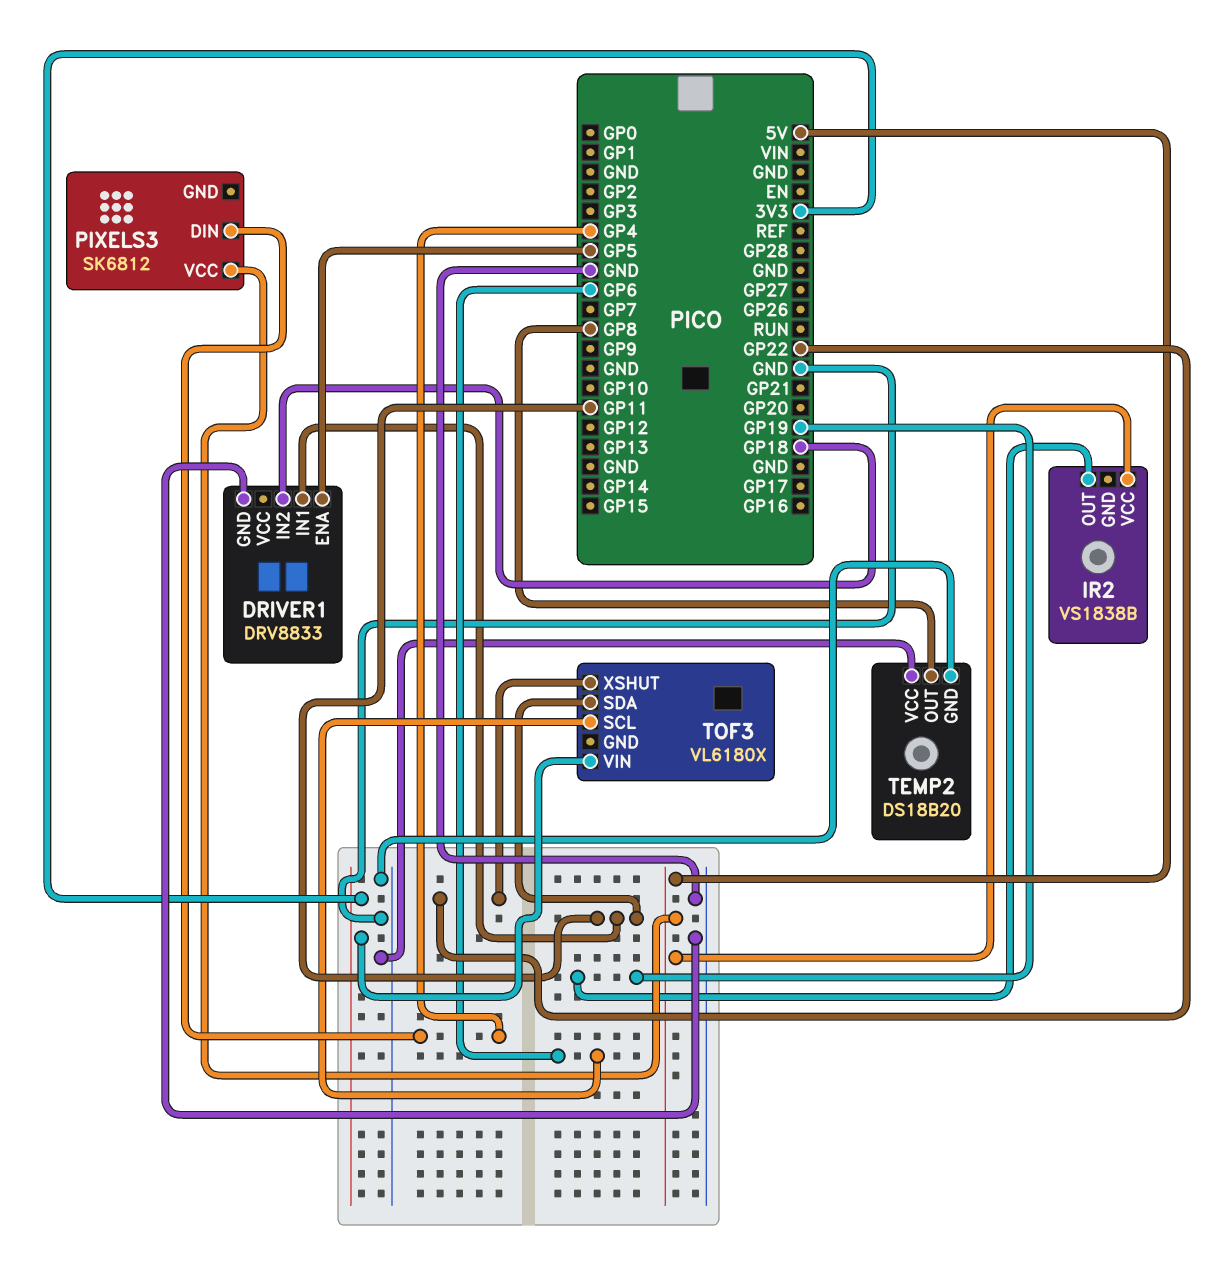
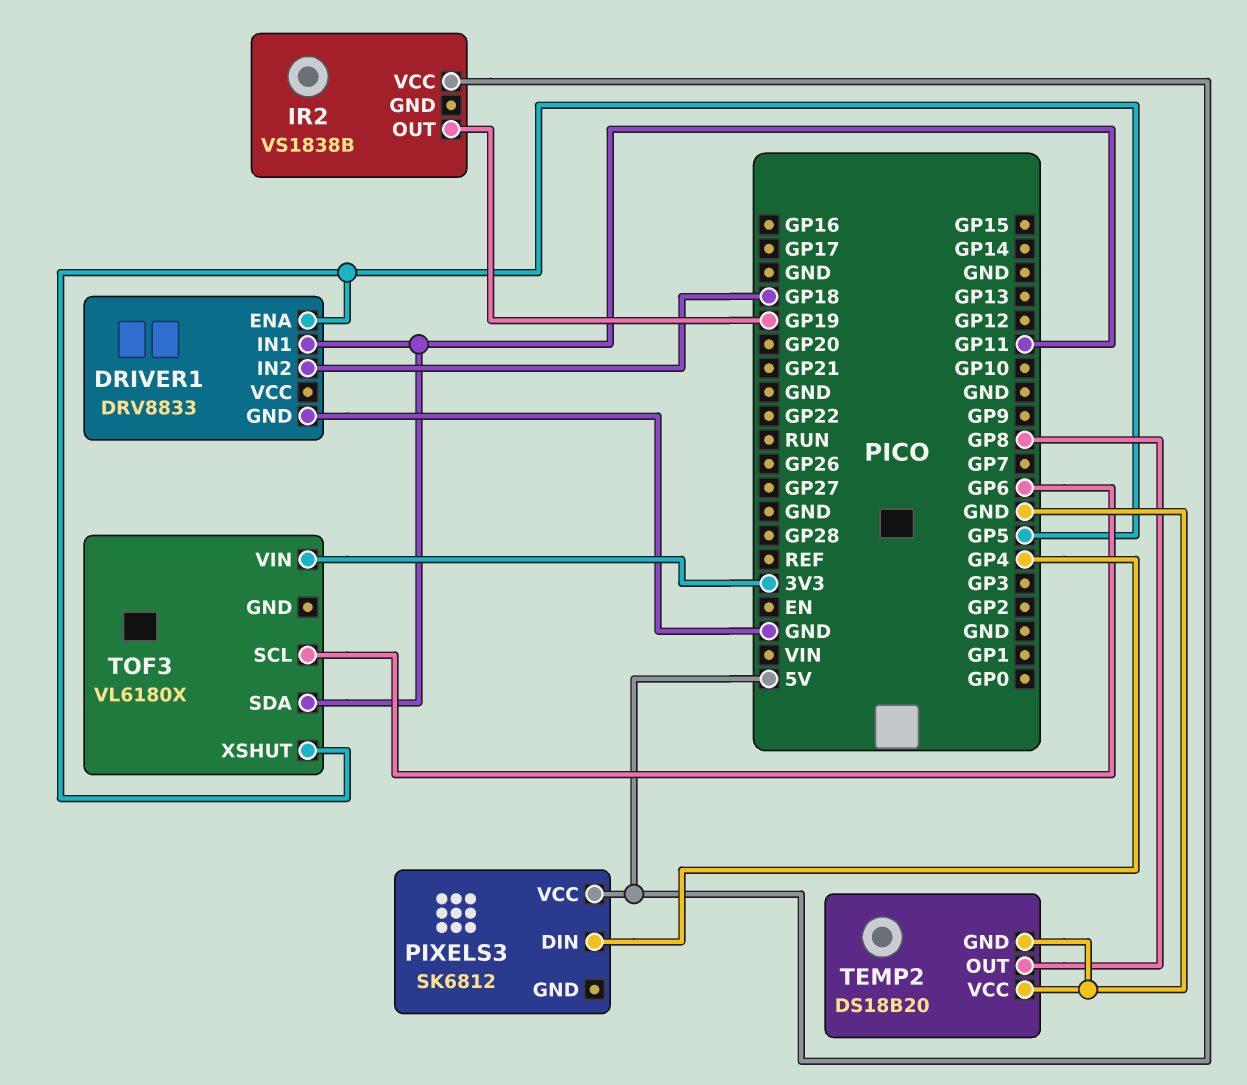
TOF3 pin XSHUT: GP22 -> GP5

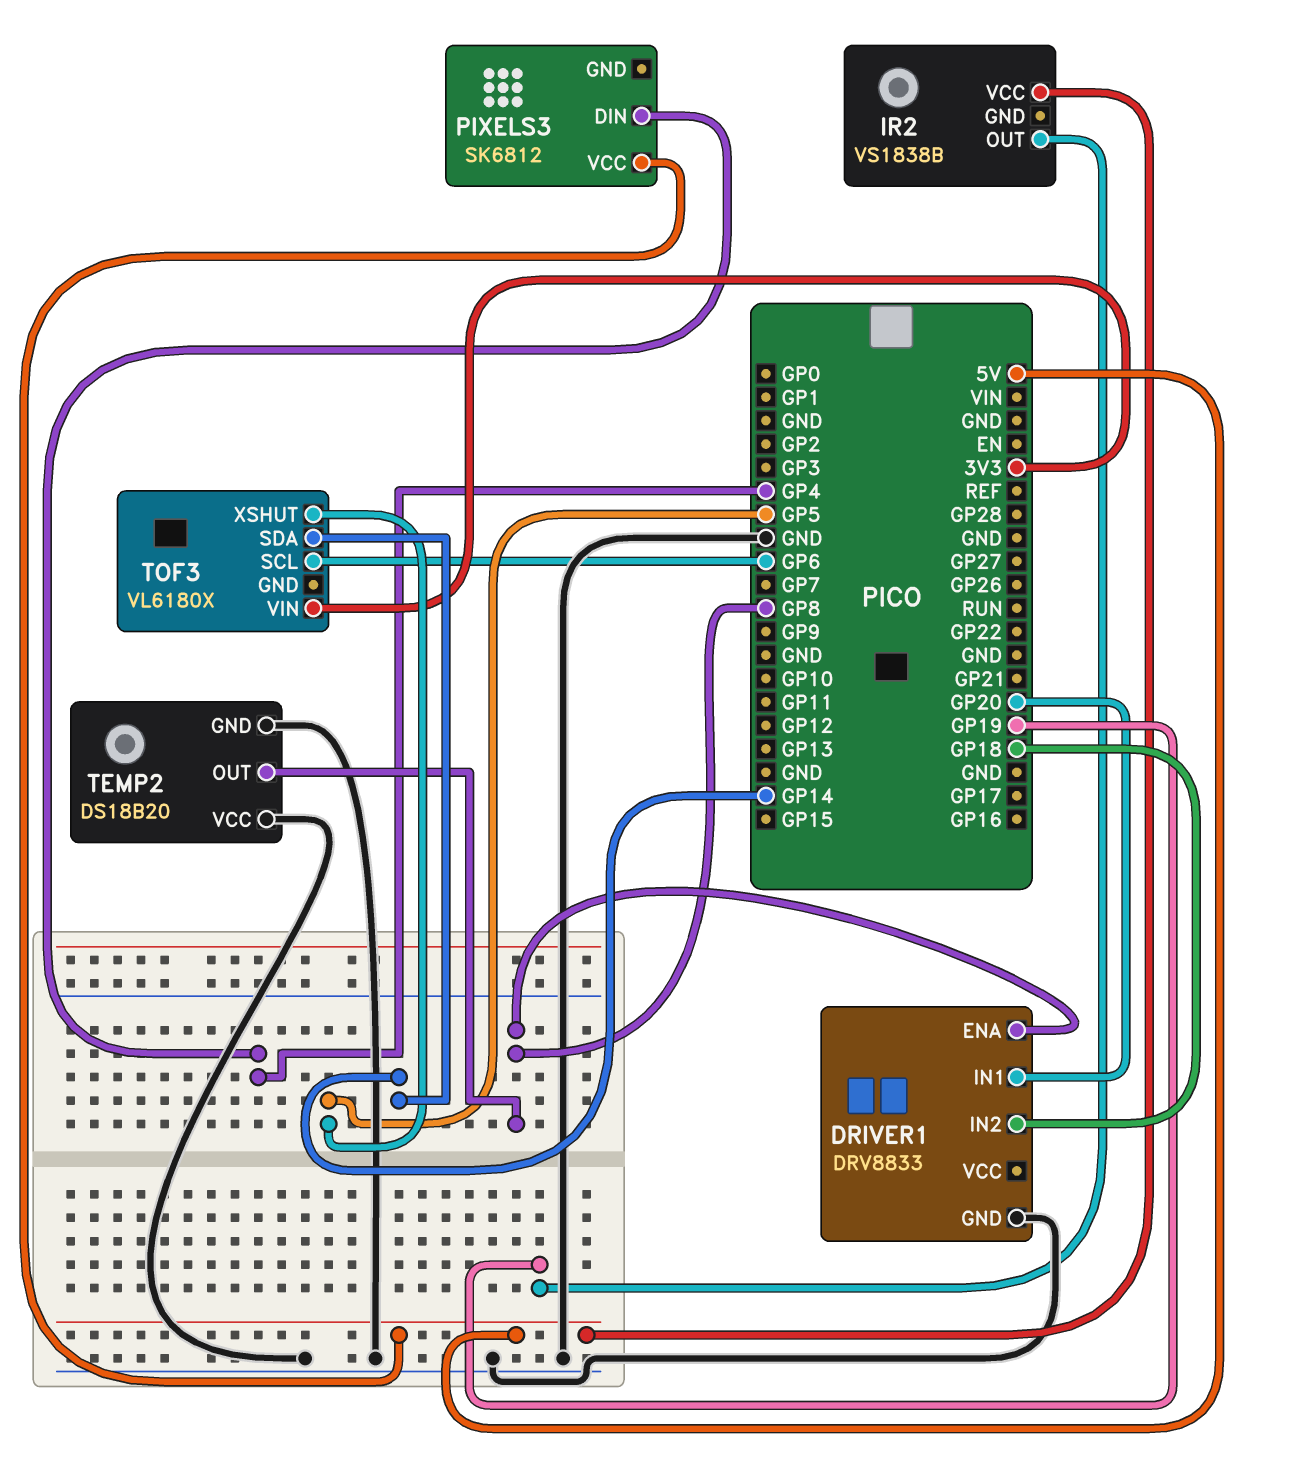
DRIVER1 pin ENA: GP5 -> GP8
DRIVER1 pin IN1: GP11 -> GP20
TOF3 pin SDA: GP11 -> GP14

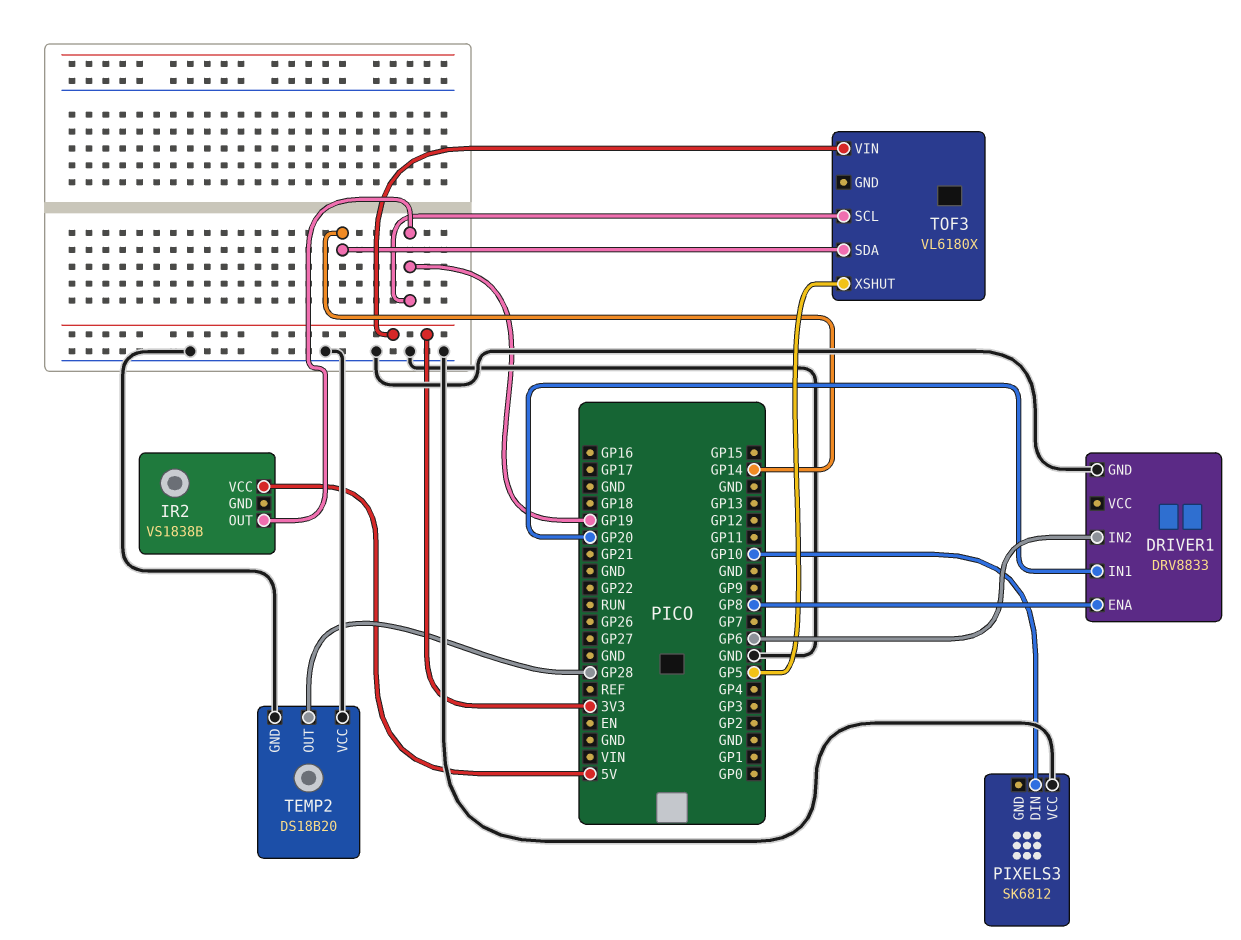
DRIVER1 pin IN2: GP18 -> GP6
PIXELS3 pin DIN: GP4 -> GP10
PIXELS3 pin VCC: 5V -> GND
TEMP2 pin OUT: GP8 -> GP28
TOF3 pin SCL: GP6 -> GP19

